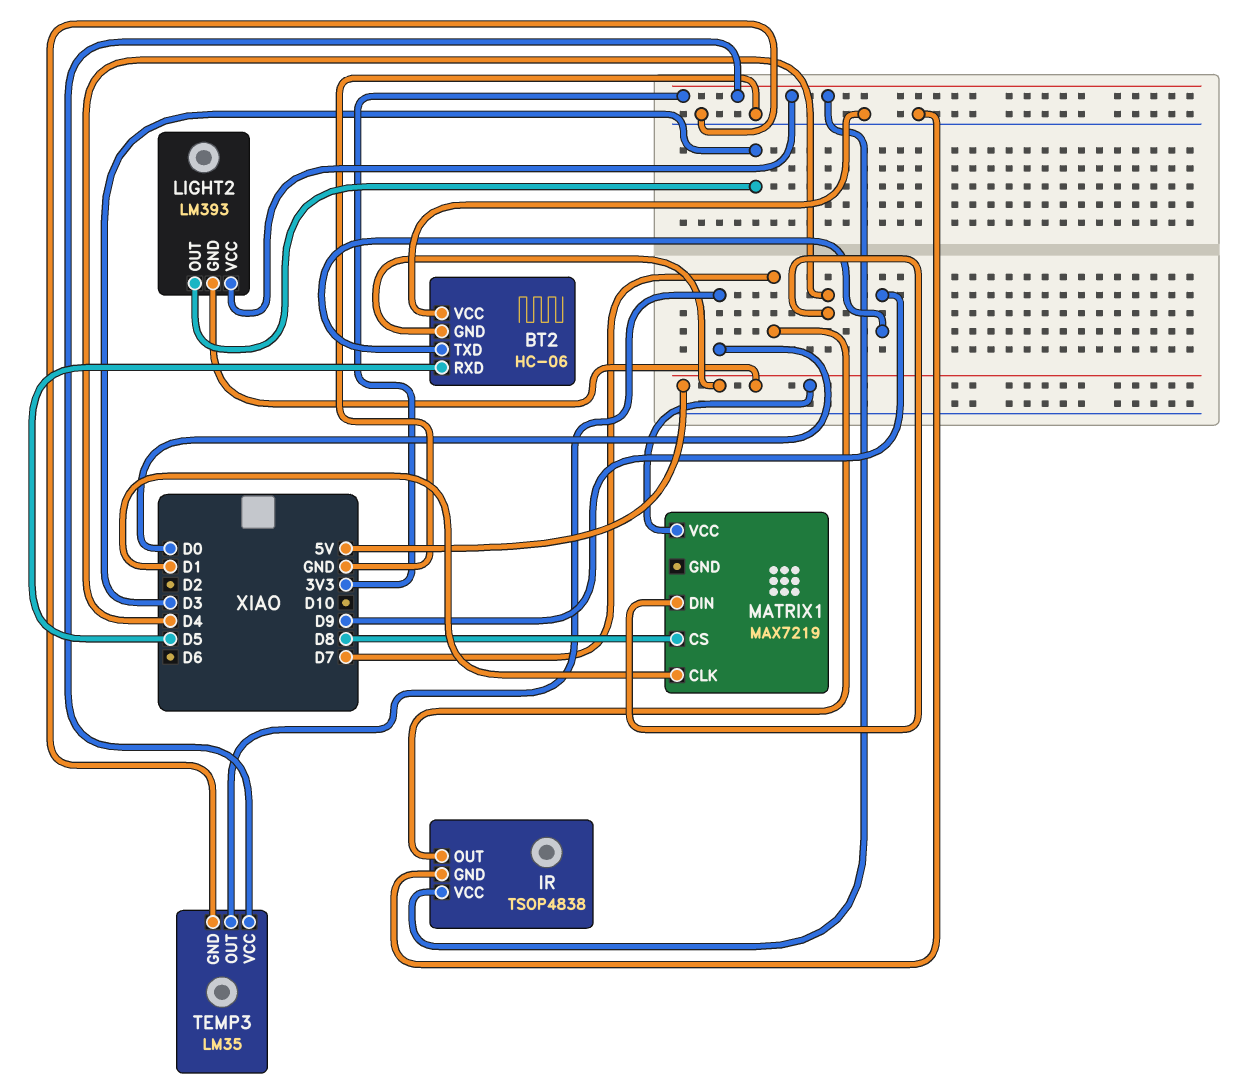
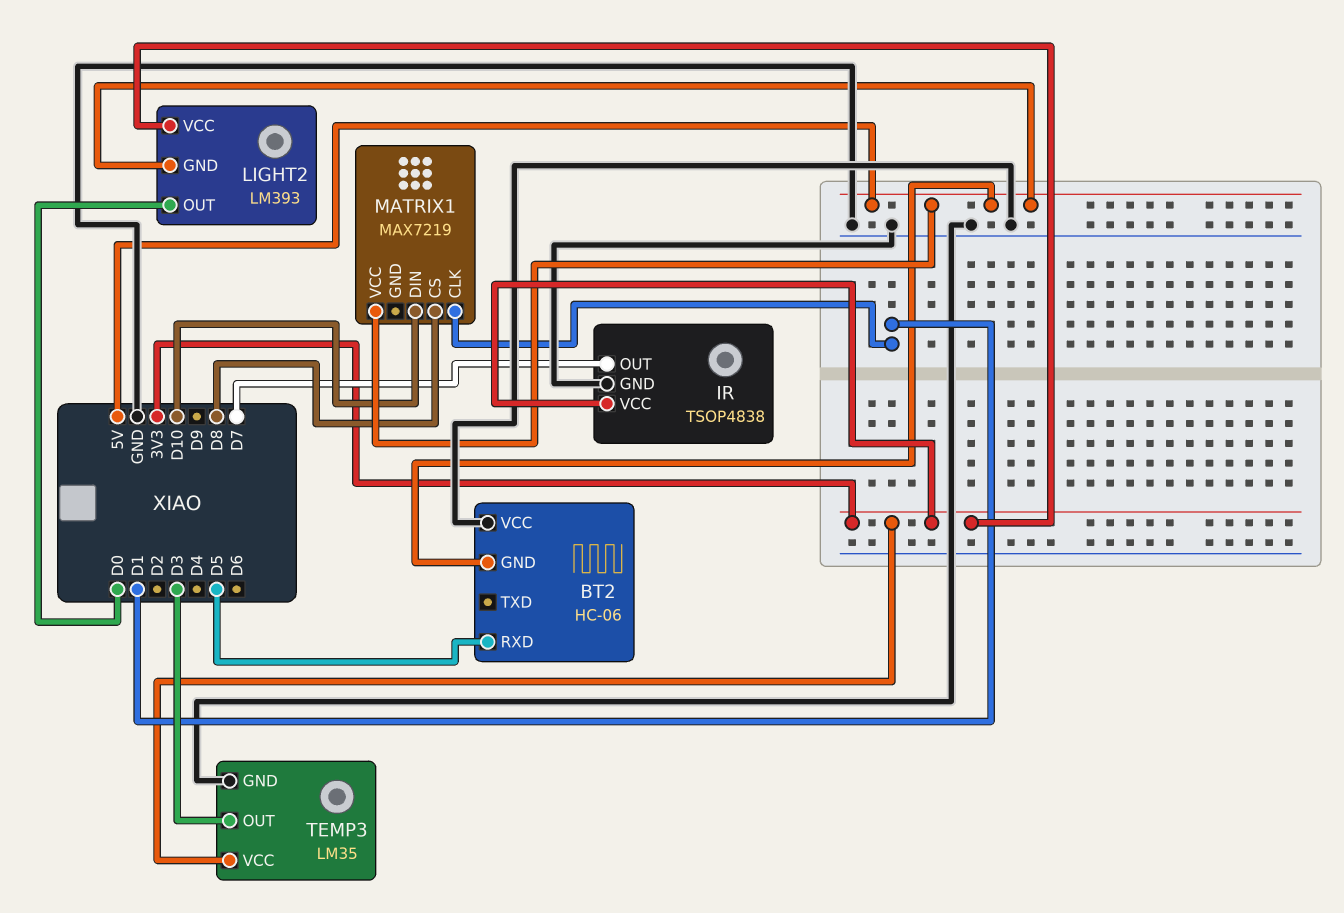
BT2 pin TXD: D9 -> none
LIGHT2 pin OUT: D3 -> D0
MATRIX1 pin DIN: D4 -> D10
TEMP3 pin OUT: D0 -> D3

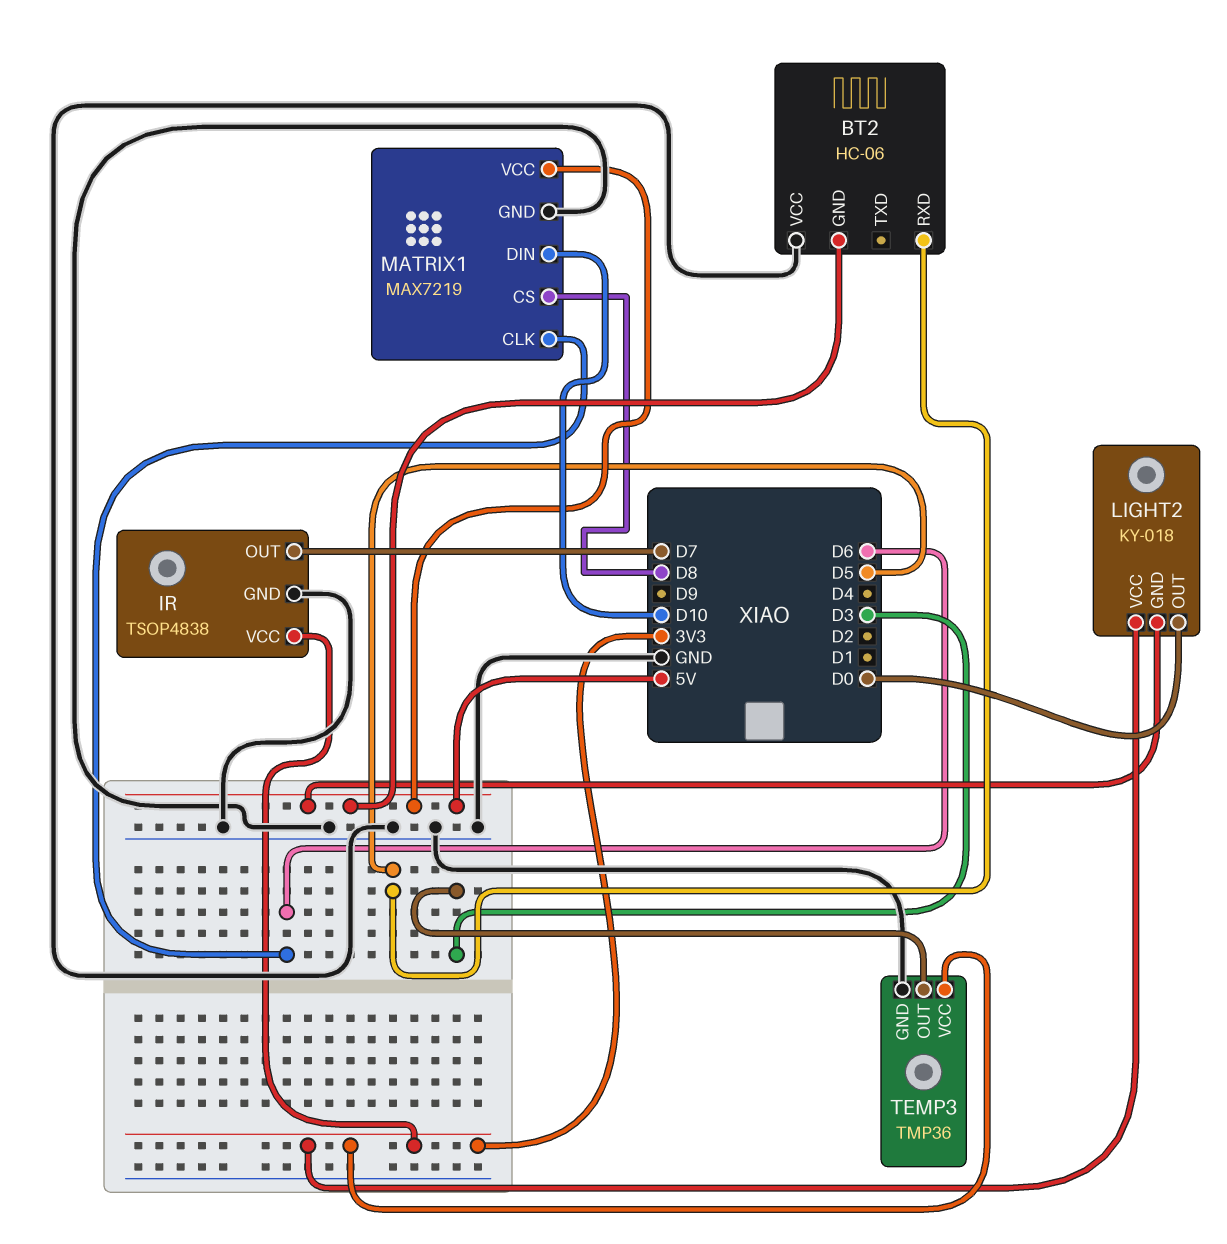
LIGHT2: LM393 -> KY-018
MATRIX1 pin CLK: D1 -> D6
MATRIX1 pin GND: none -> GND
TEMP3: LM35 -> TMP36

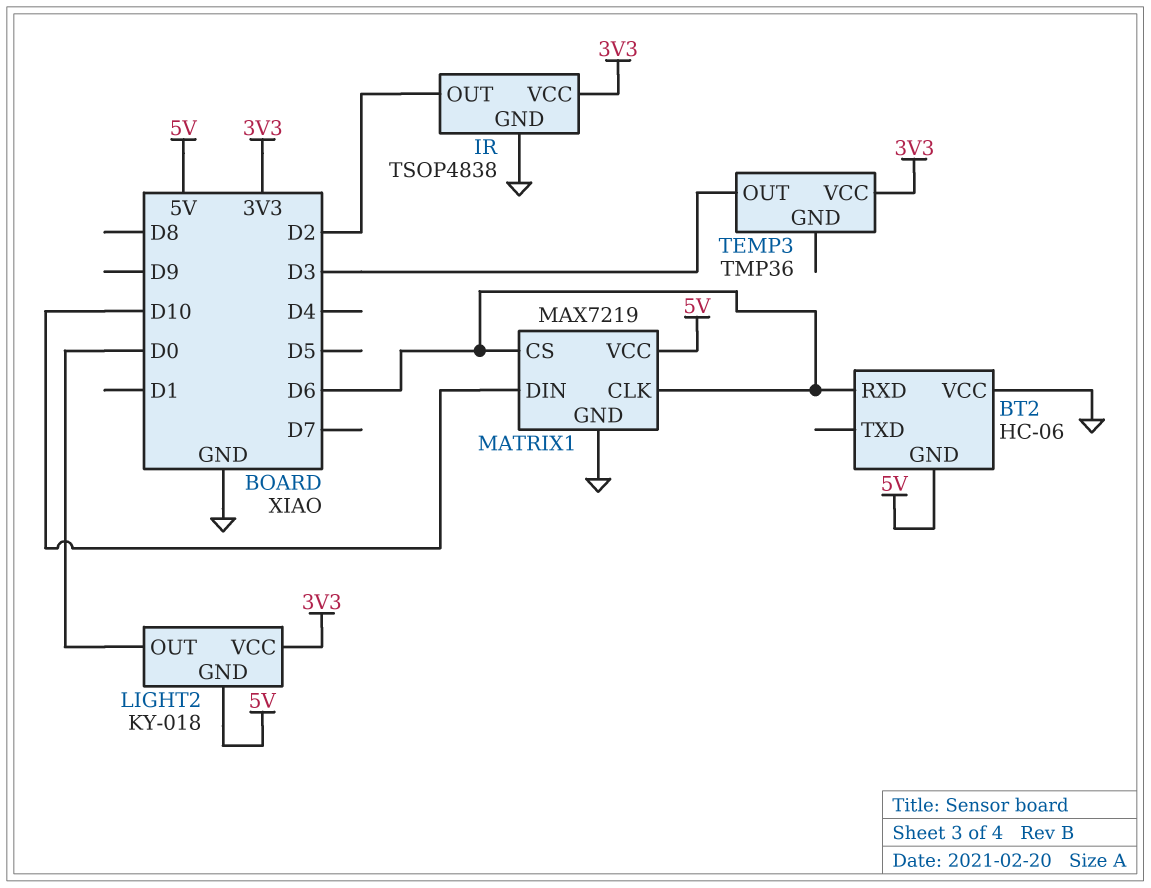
BT2 pin RXD: D5 -> D6
IR pin OUT: D7 -> D2
MATRIX1 pin CS: D8 -> D6
TEMP3 pin GND: GND -> none

